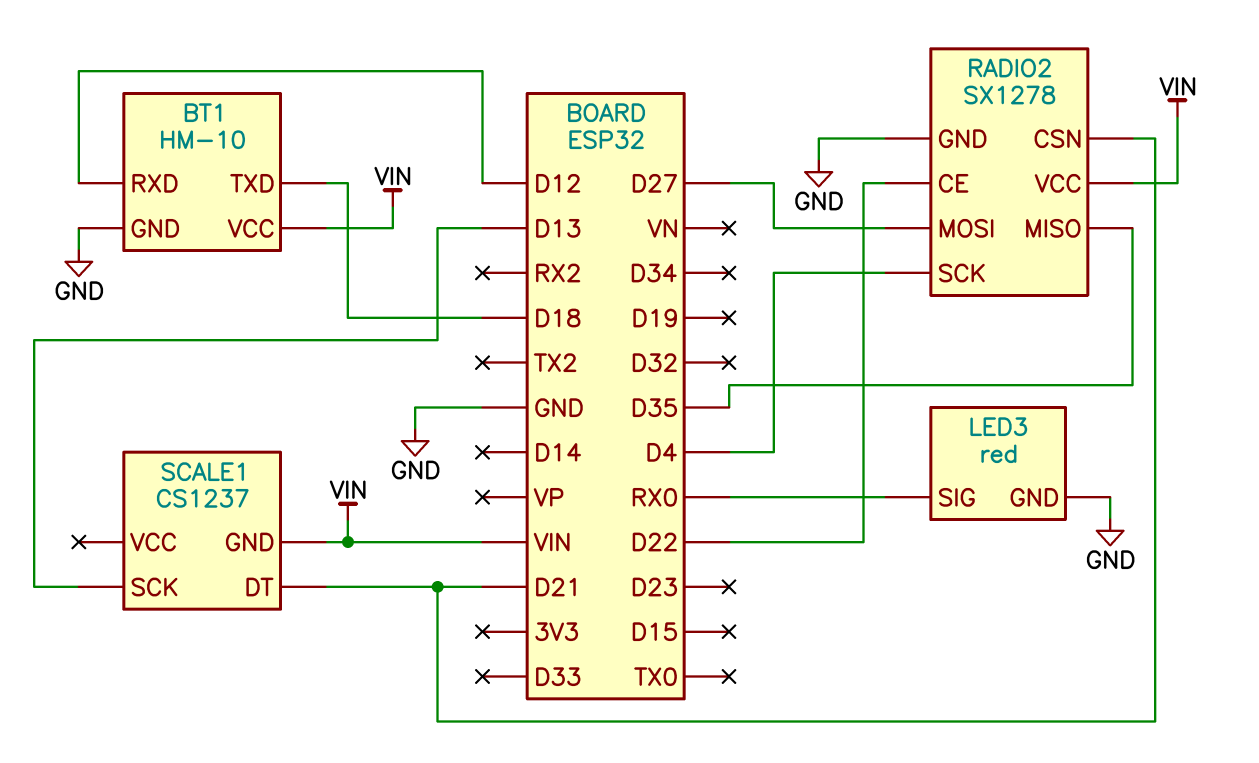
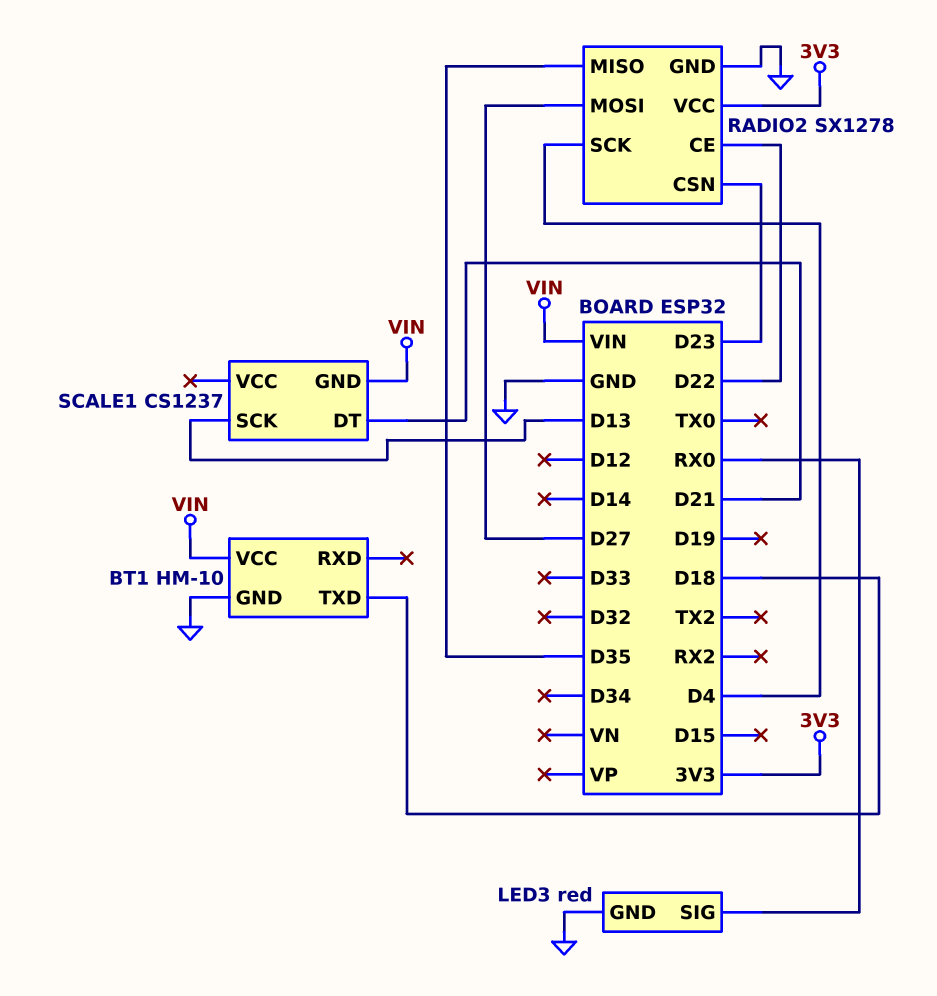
BT1 pin RXD: D12 -> none
RADIO2 pin CSN: D21 -> D23
RADIO2 pin VCC: VIN -> 3V3

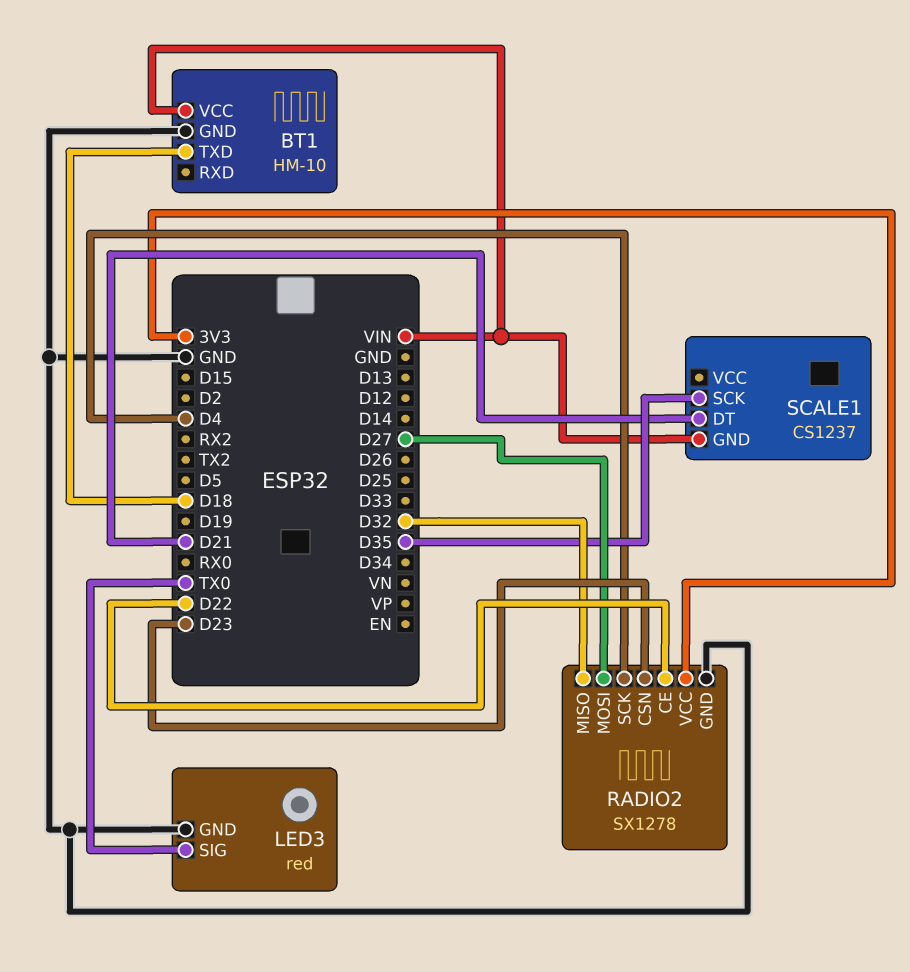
LED3 pin SIG: RX0 -> TX0
RADIO2 pin MISO: D35 -> D32
SCALE1 pin SCK: D13 -> D35

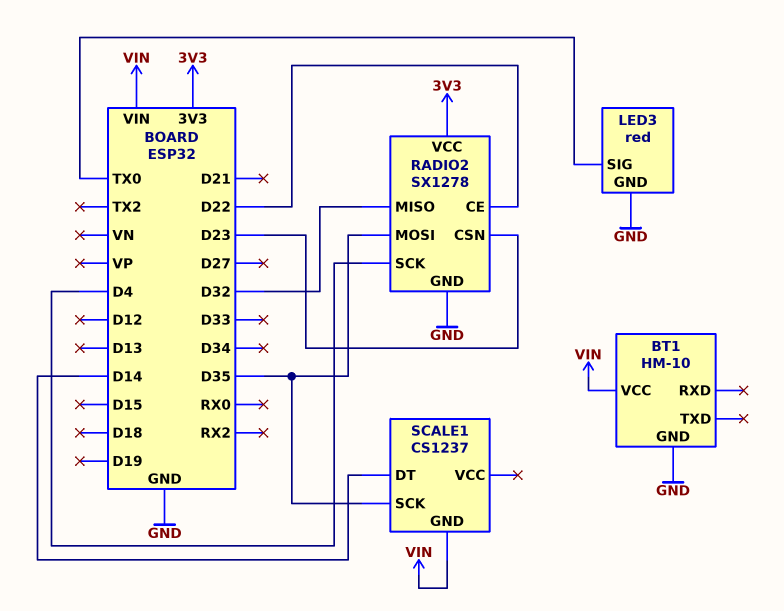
BT1 pin TXD: D18 -> none
RADIO2 pin MOSI: D27 -> D35
SCALE1 pin DT: D21 -> D14

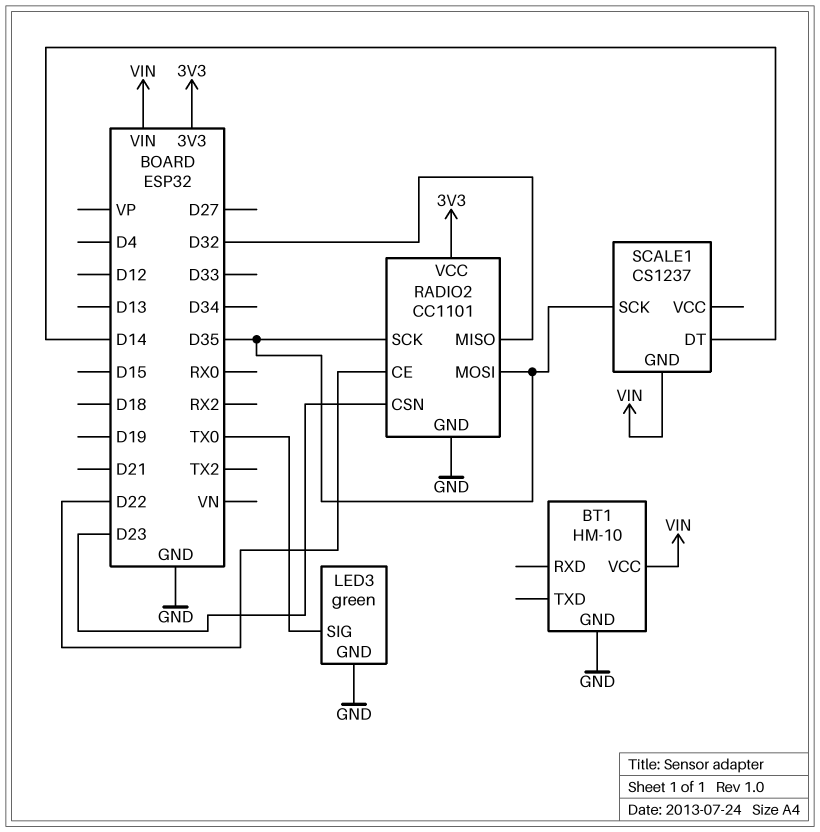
LED3: red -> green
RADIO2: SX1278 -> CC1101
RADIO2 pin SCK: D4 -> D35

